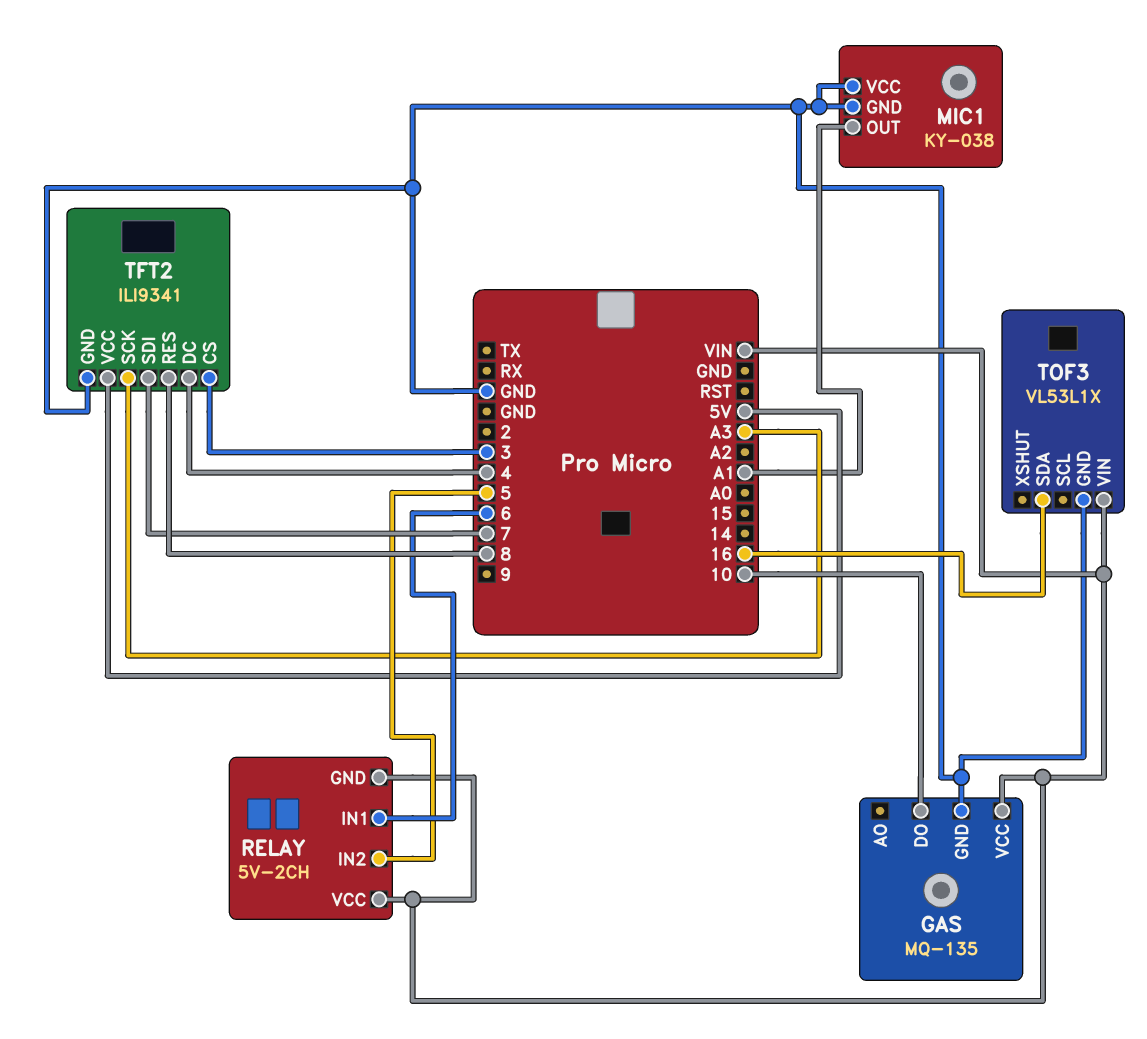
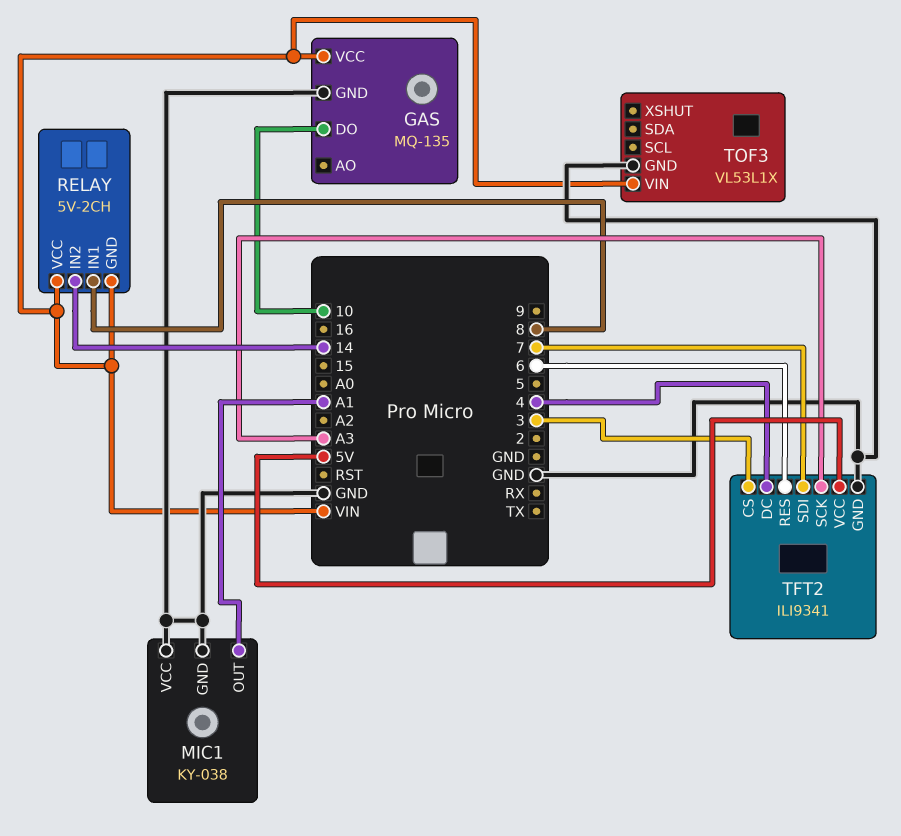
RELAY pin IN1: 6 -> 8
RELAY pin IN2: 5 -> 14
TFT2 pin RES: 8 -> 6
TOF3 pin SDA: 16 -> none

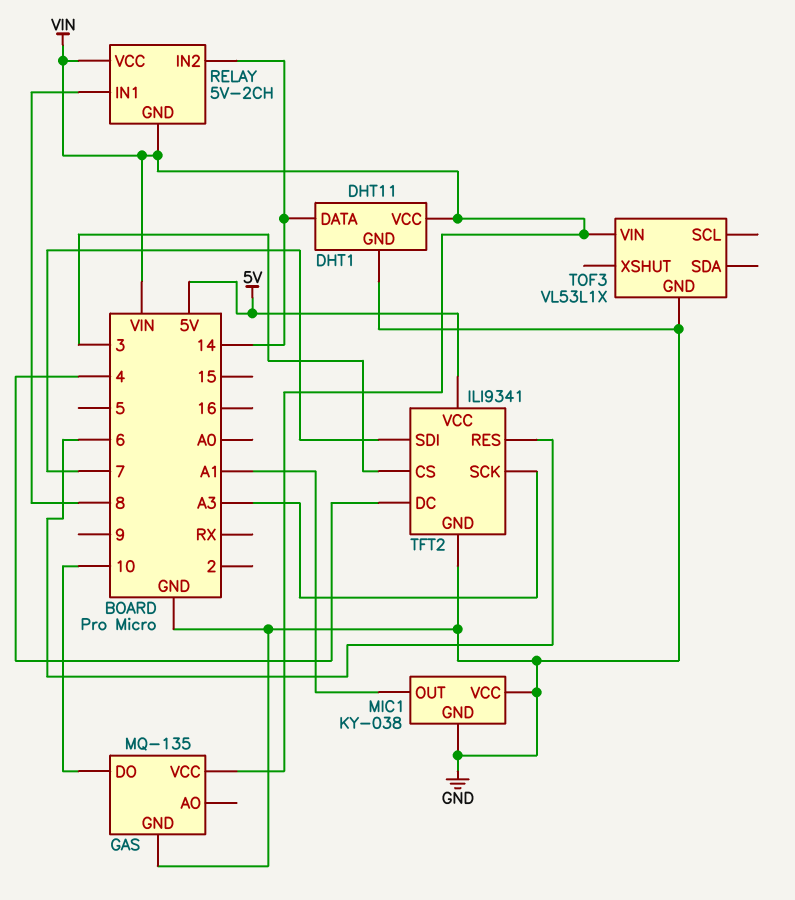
DHT1: none -> DHT11
DHT1 pin DATA: none -> 14
DHT1 pin GND: none -> GND
DHT1 pin VCC: none -> VIN

